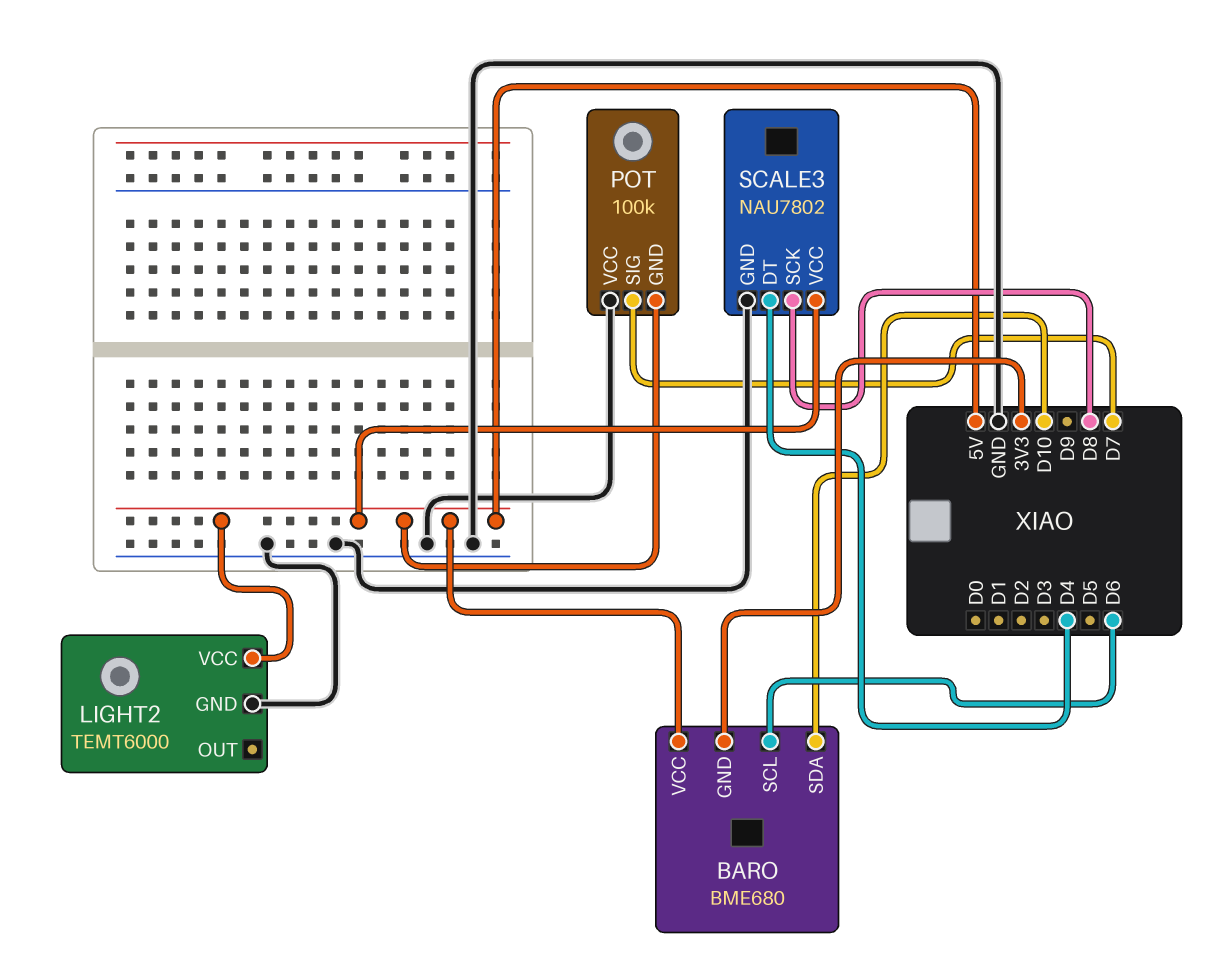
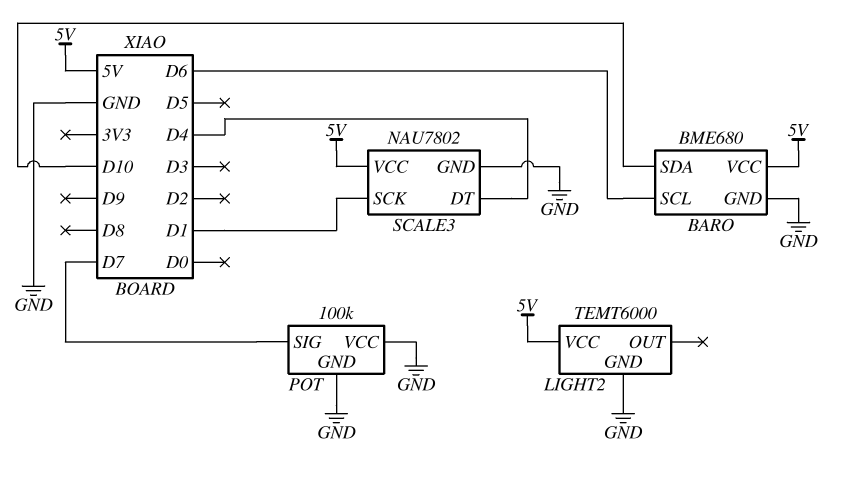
BARO pin GND: 3V3 -> GND
POT pin GND: 5V -> GND
SCALE3 pin SCK: D8 -> D1

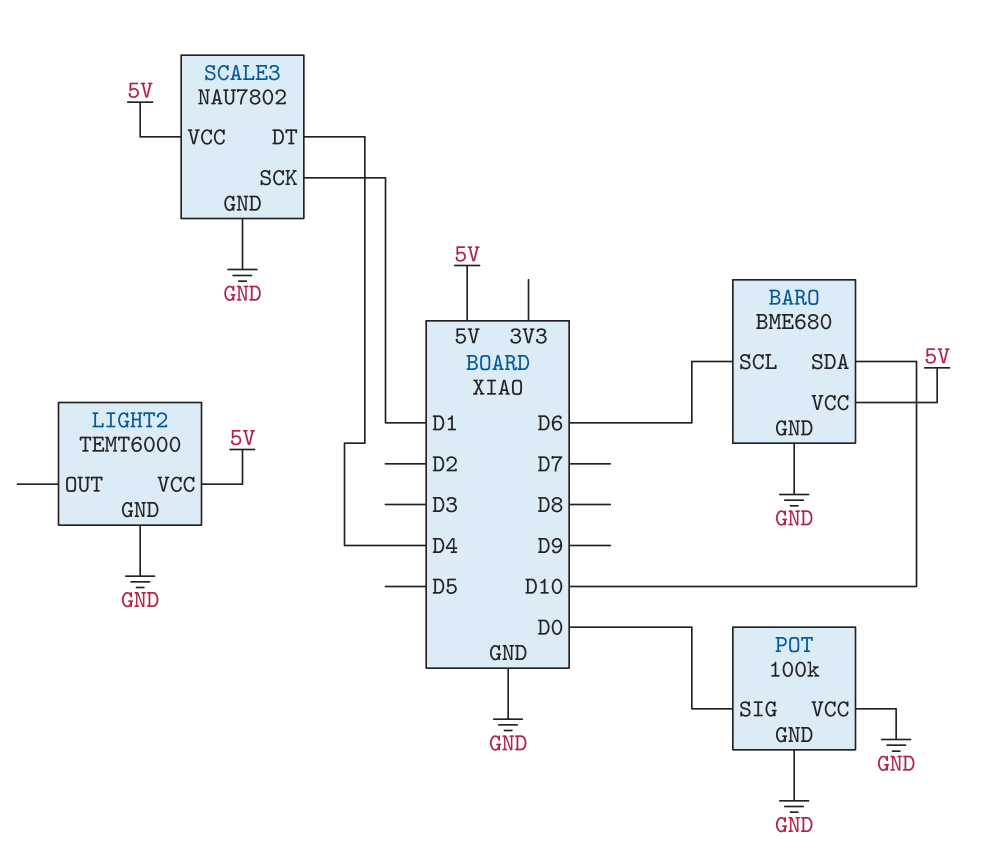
POT pin SIG: D7 -> D0

